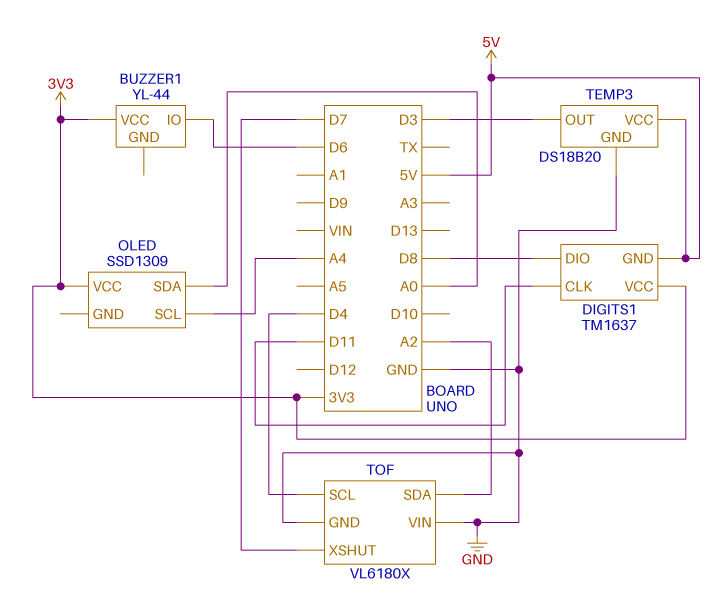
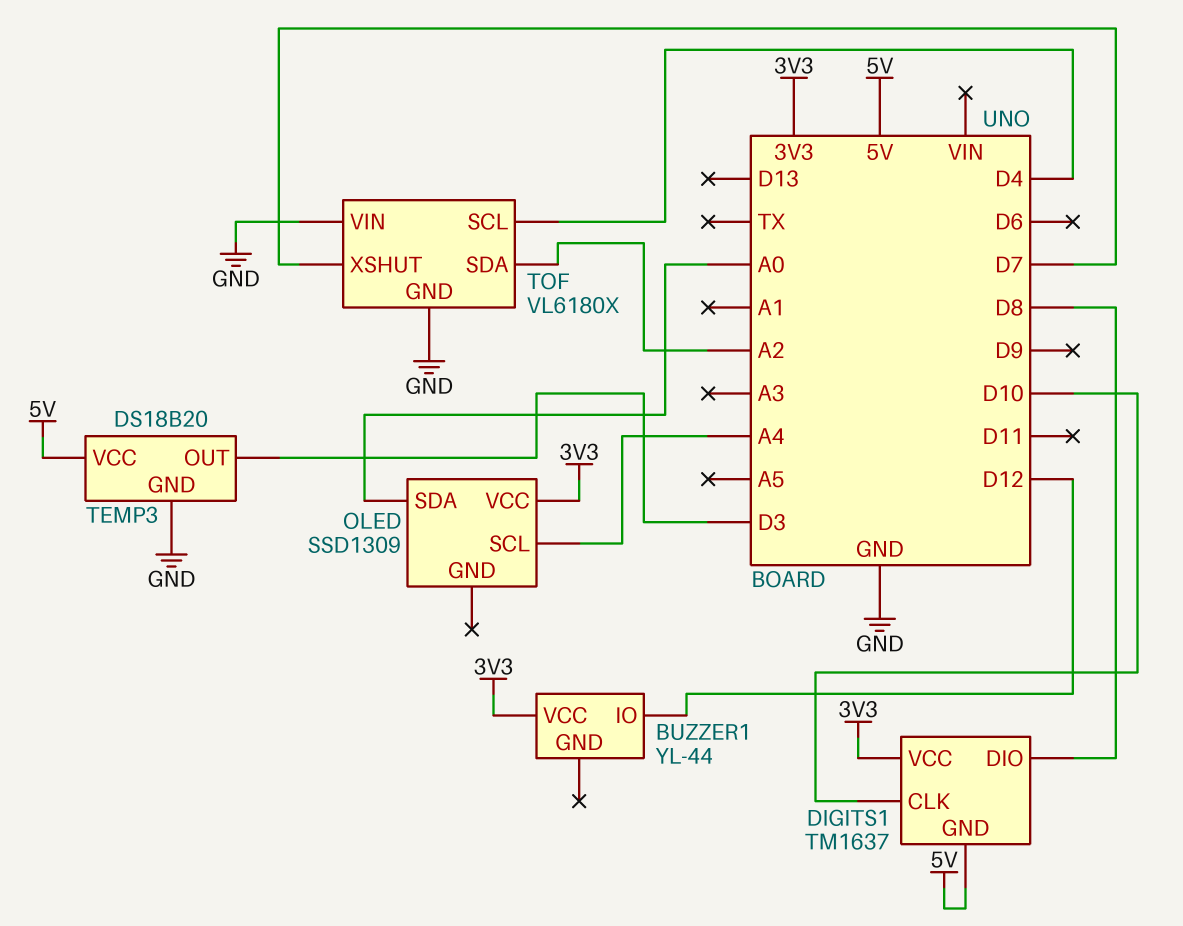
BUZZER1 pin IO: D6 -> D12
DIGITS1 pin CLK: D11 -> D10

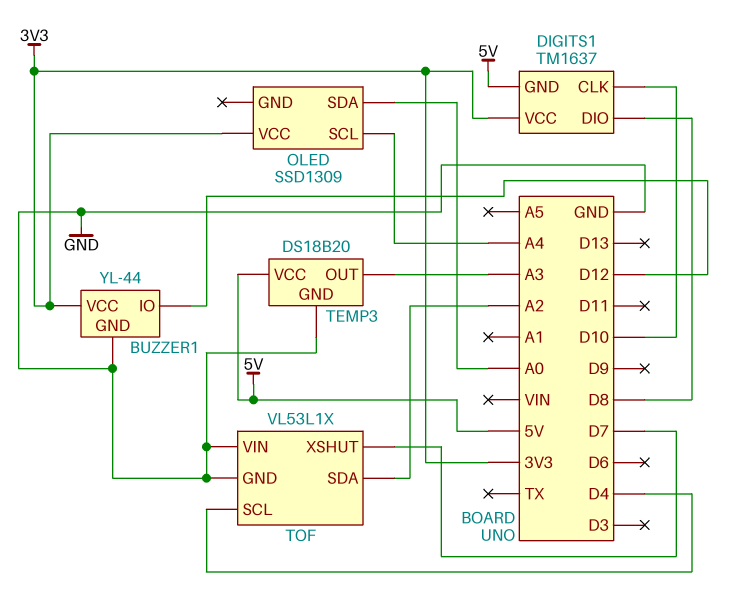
BUZZER1 pin GND: none -> GND
TEMP3 pin OUT: D3 -> A3
TOF: VL6180X -> VL53L1X

